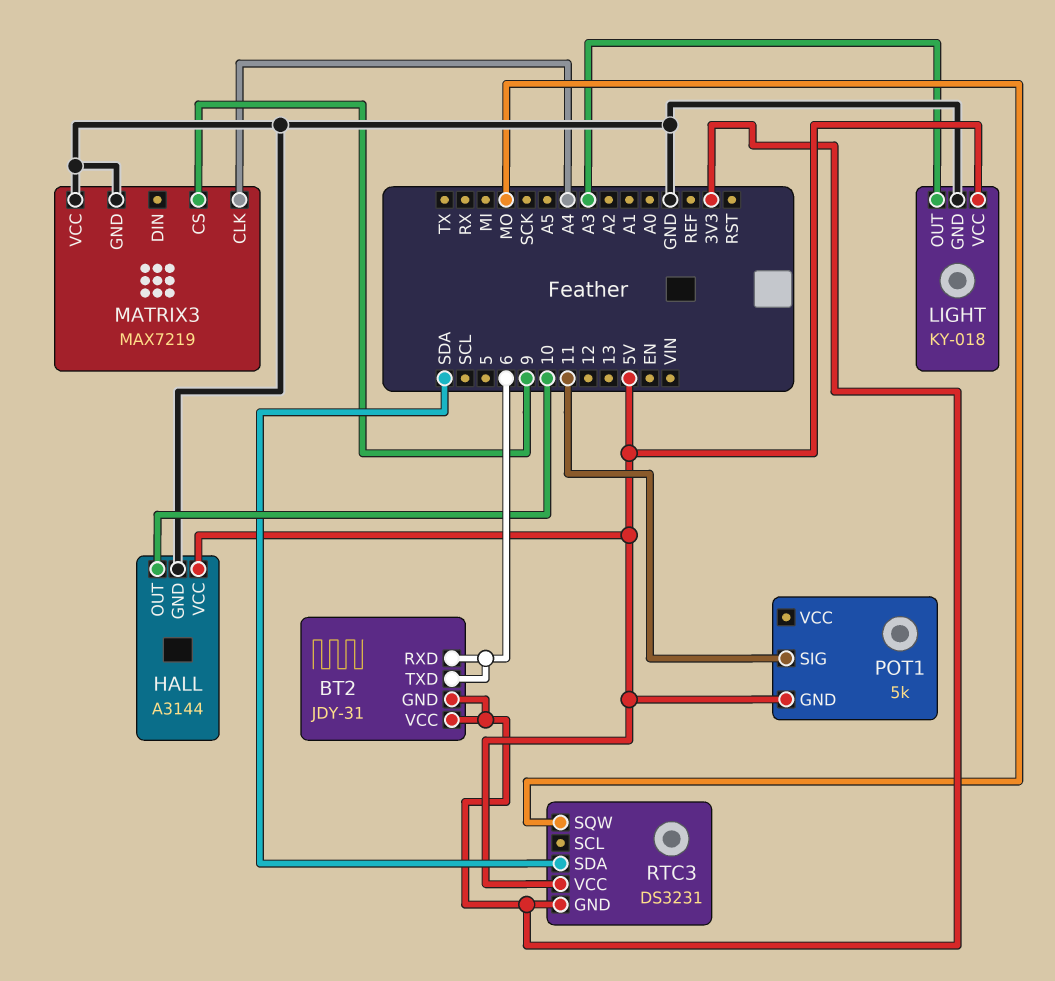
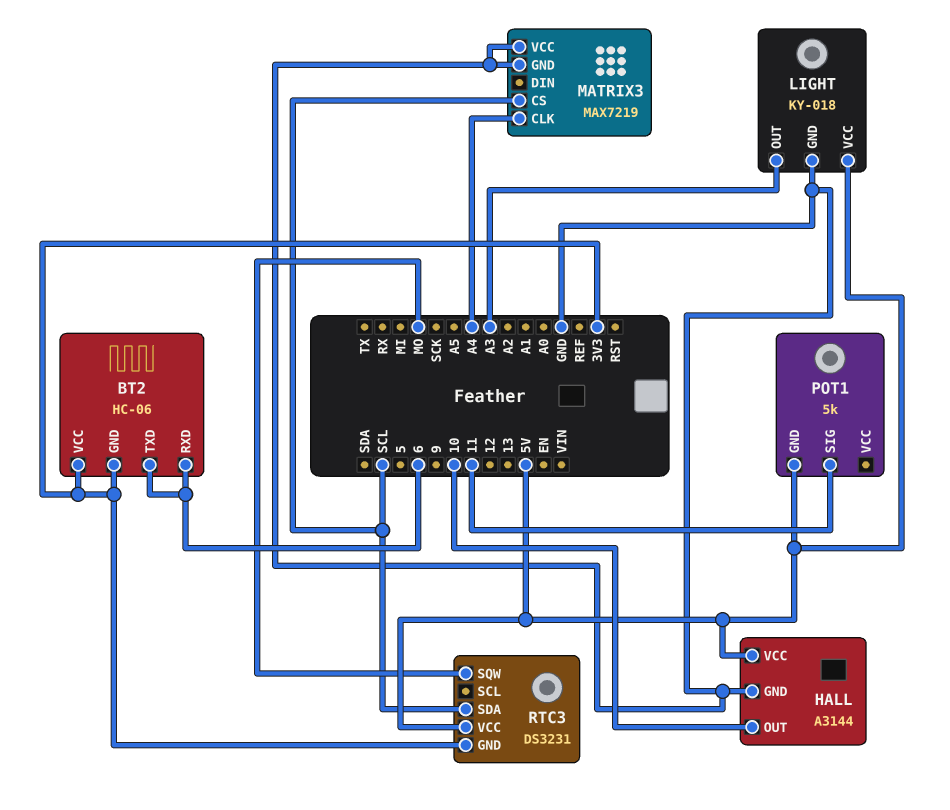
BT2: JDY-31 -> HC-06
MATRIX3 pin CS: 9 -> SCL
RTC3 pin SDA: SDA -> SCL

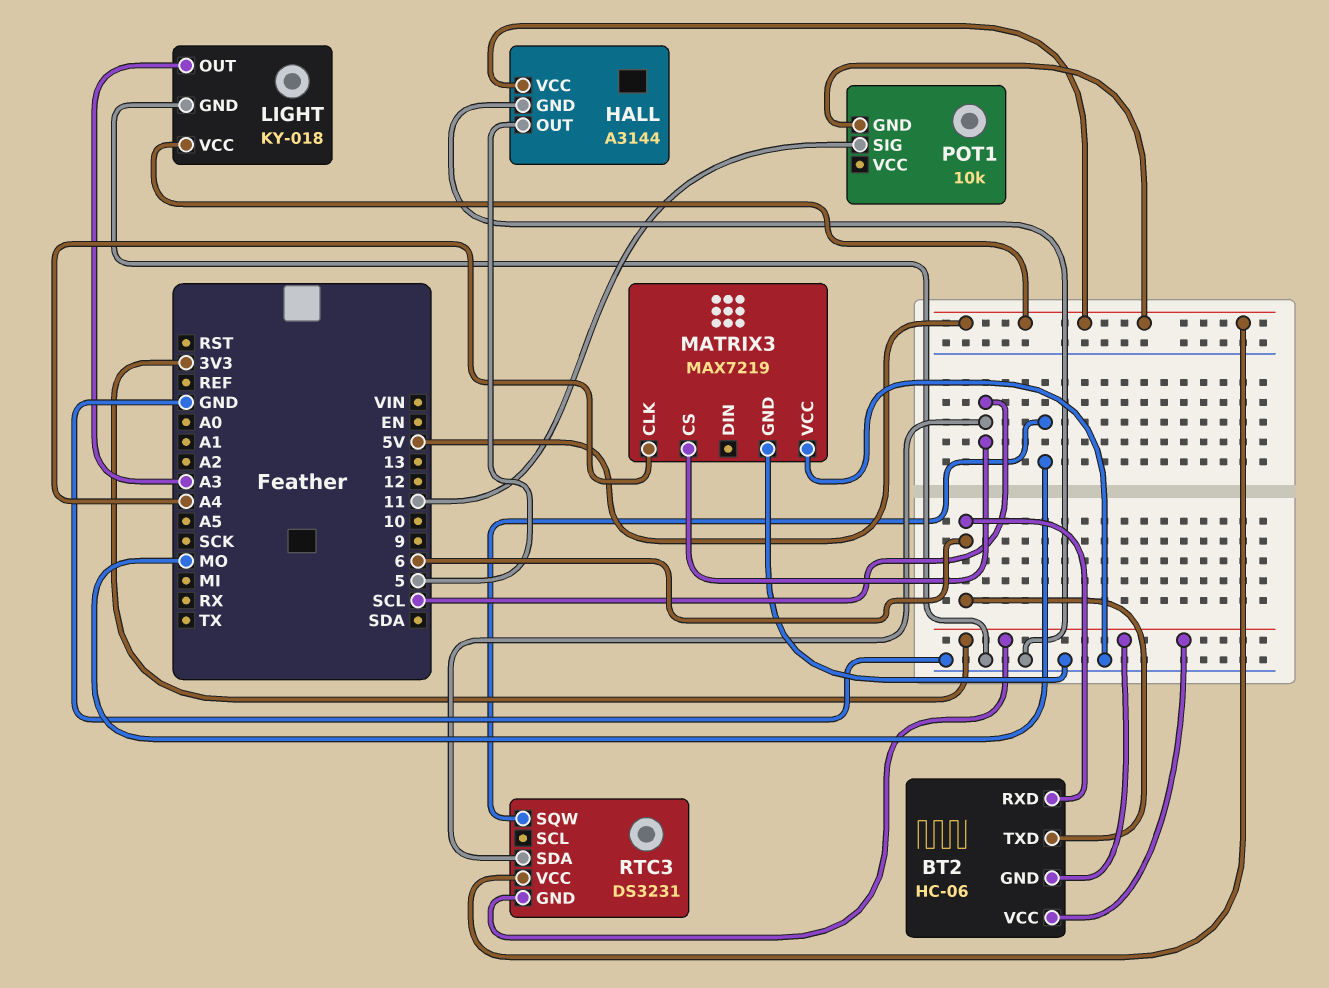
HALL pin OUT: 10 -> 5
POT1: 5k -> 10k

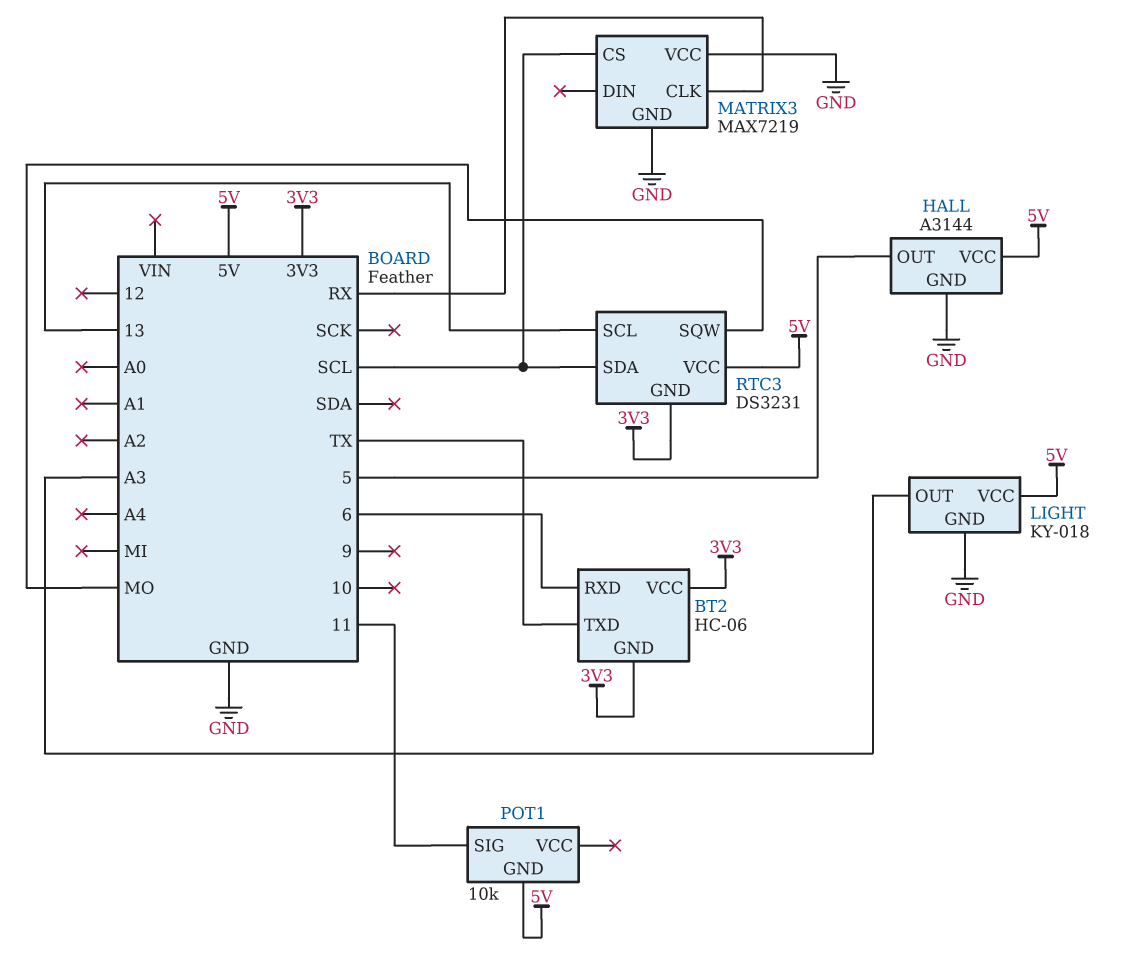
BT2 pin TXD: 6 -> TX
MATRIX3 pin CLK: A4 -> RX
RTC3 pin SCL: none -> 13

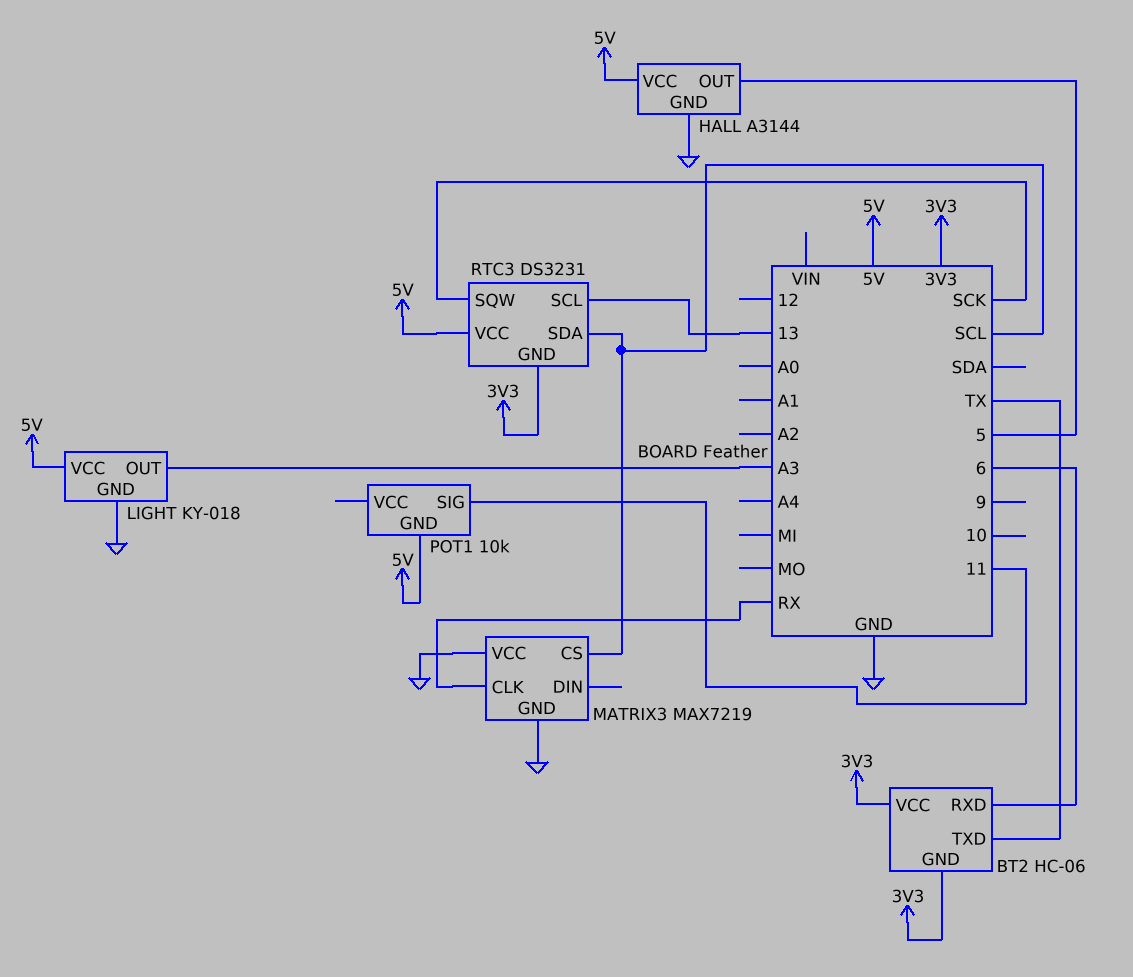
RTC3 pin SQW: MO -> SCK

